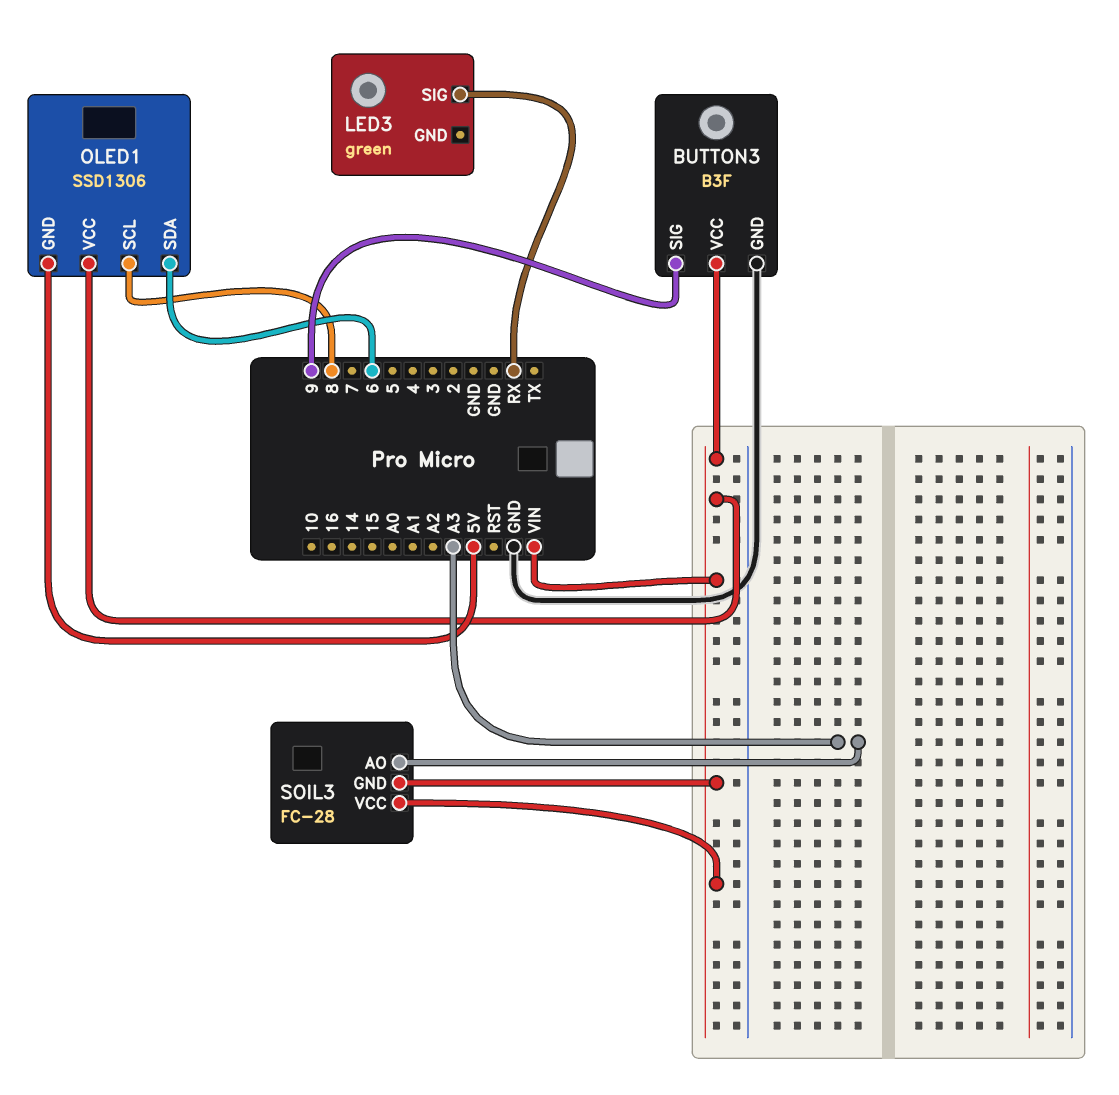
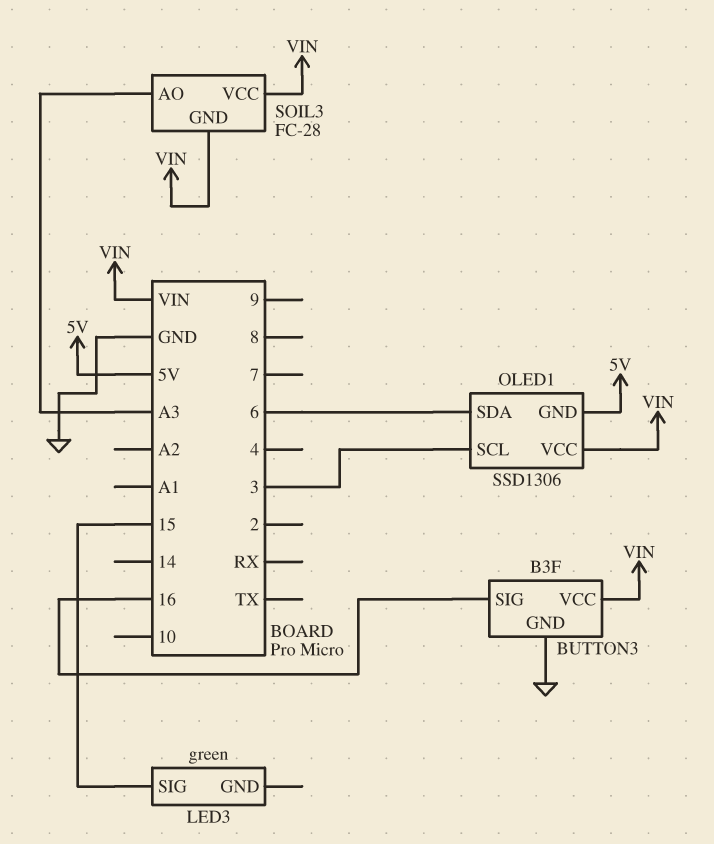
BUTTON3 pin SIG: 9 -> 16
LED3 pin SIG: RX -> 15
OLED1 pin SCL: 8 -> 3

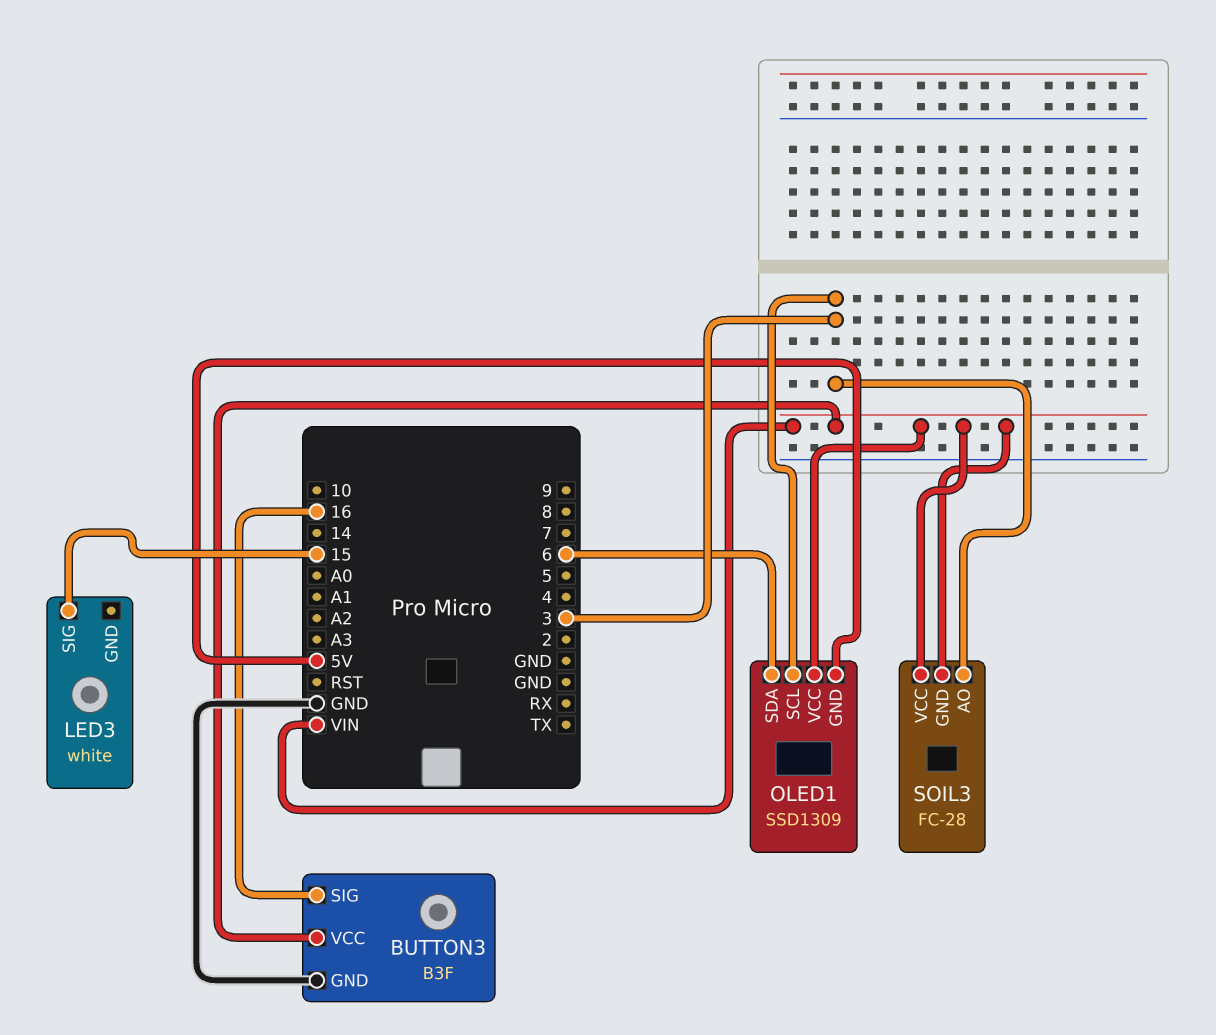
LED3: green -> white
OLED1: SSD1306 -> SSD1309
SOIL3 pin AO: A3 -> 3

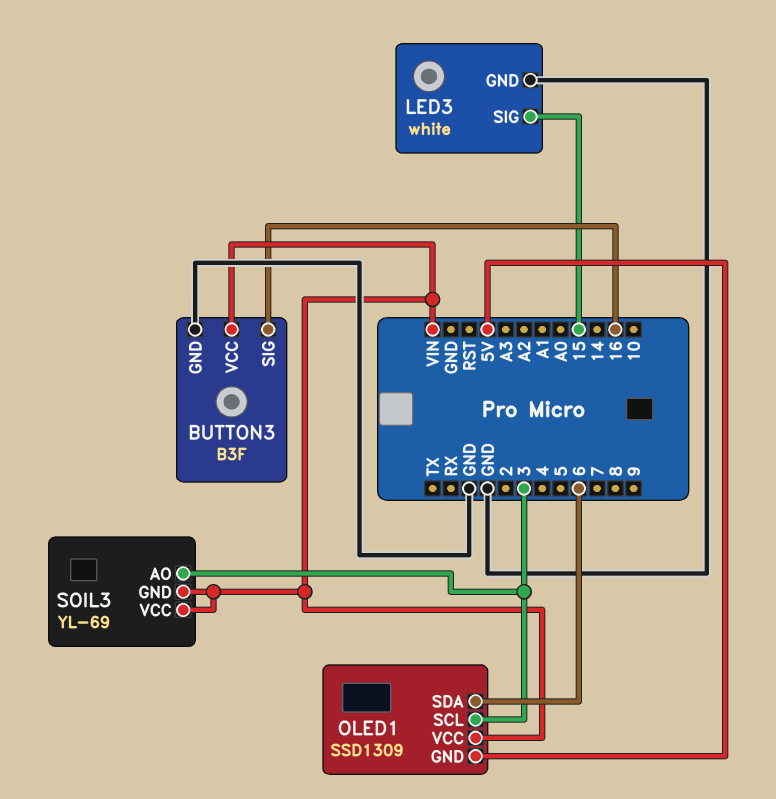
LED3 pin GND: none -> GND
SOIL3: FC-28 -> YL-69

